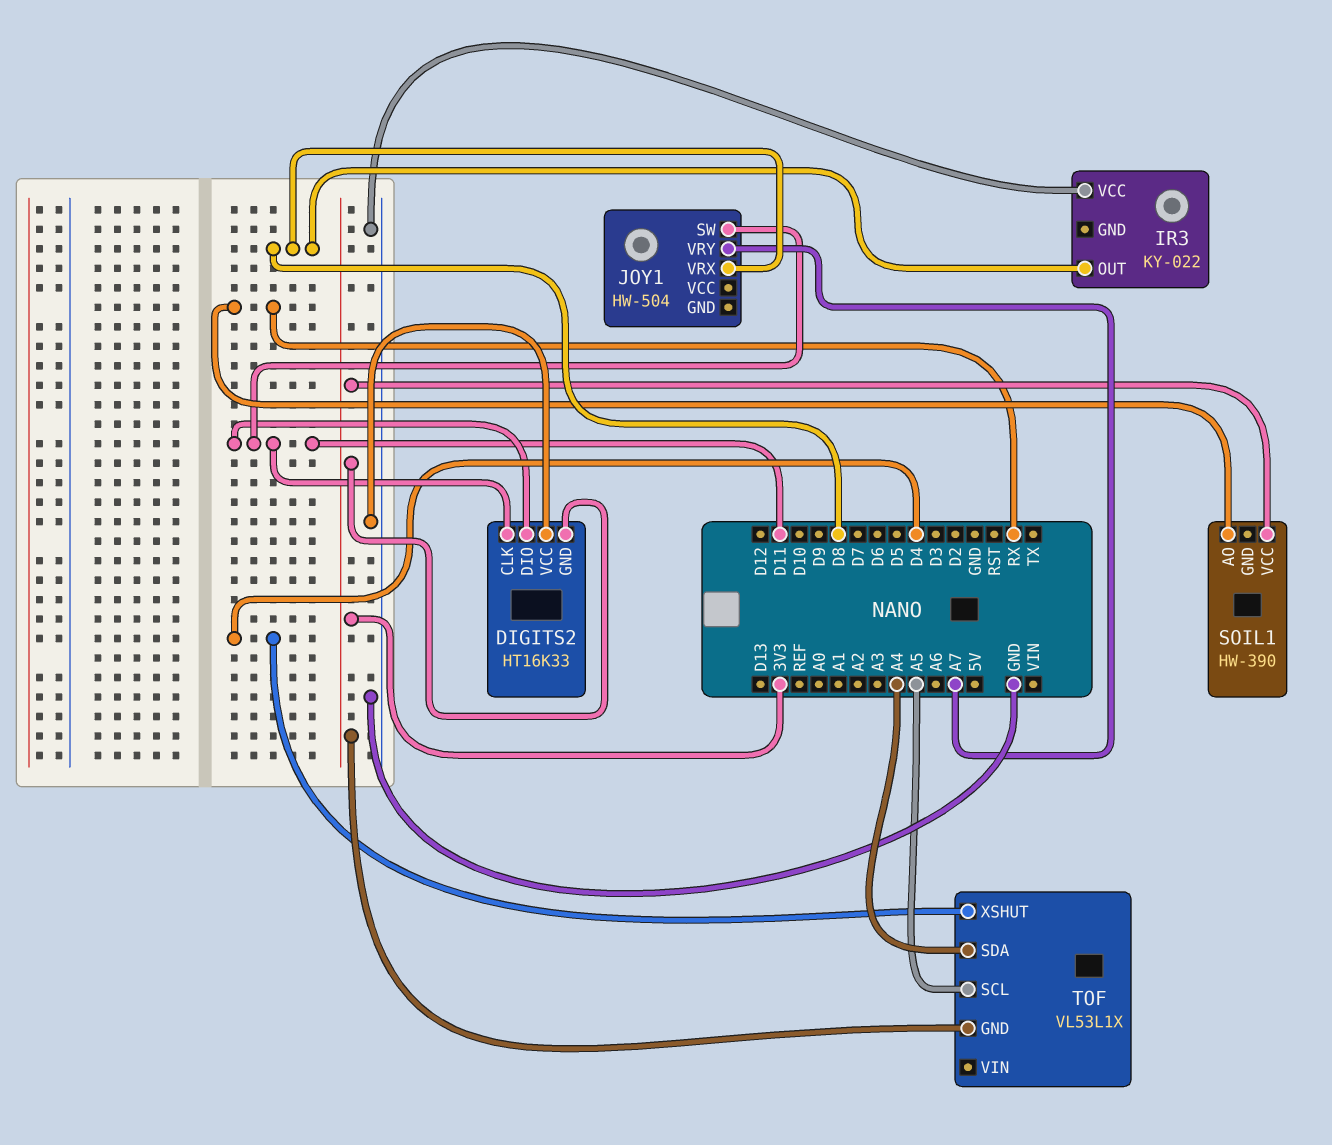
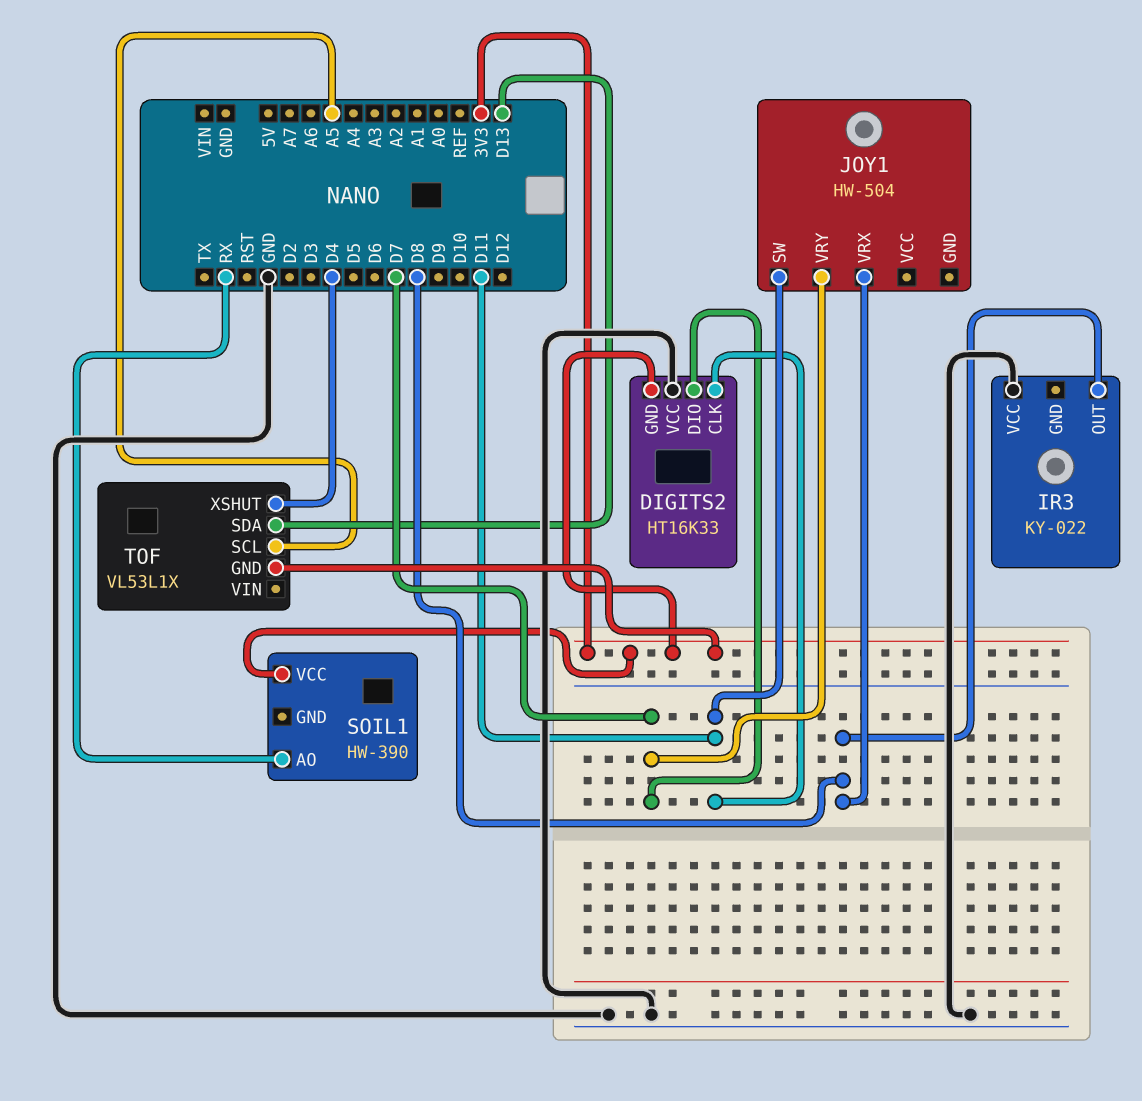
DIGITS2 pin DIO: D11 -> D7
JOY1 pin VRY: A7 -> D7
TOF pin SDA: A4 -> D13

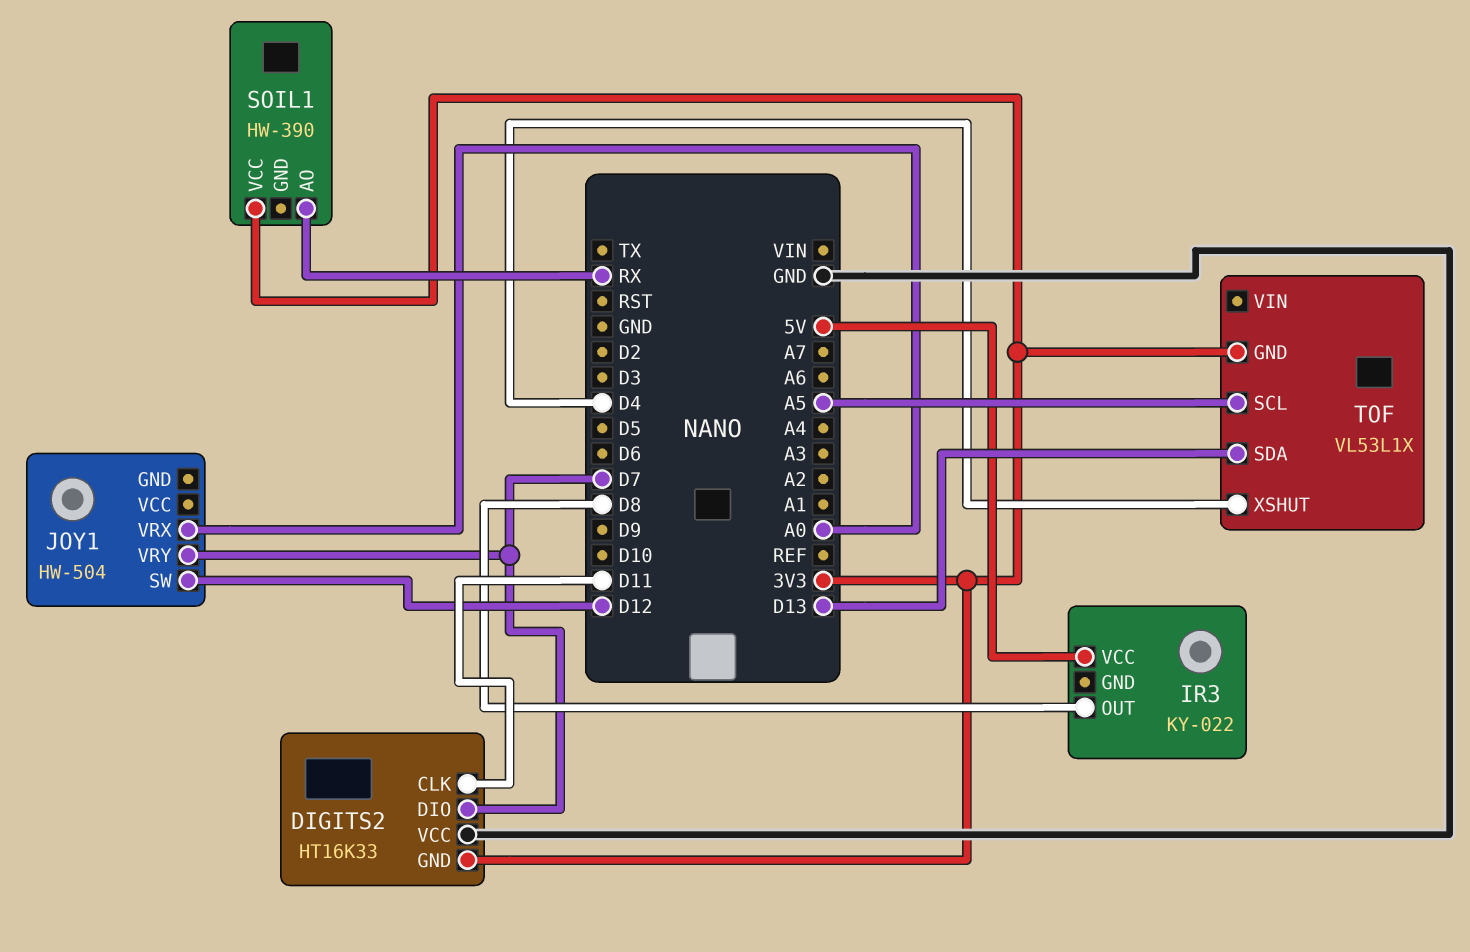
IR3 pin VCC: GND -> 5V
JOY1 pin SW: D11 -> D12
JOY1 pin VRX: D8 -> A0

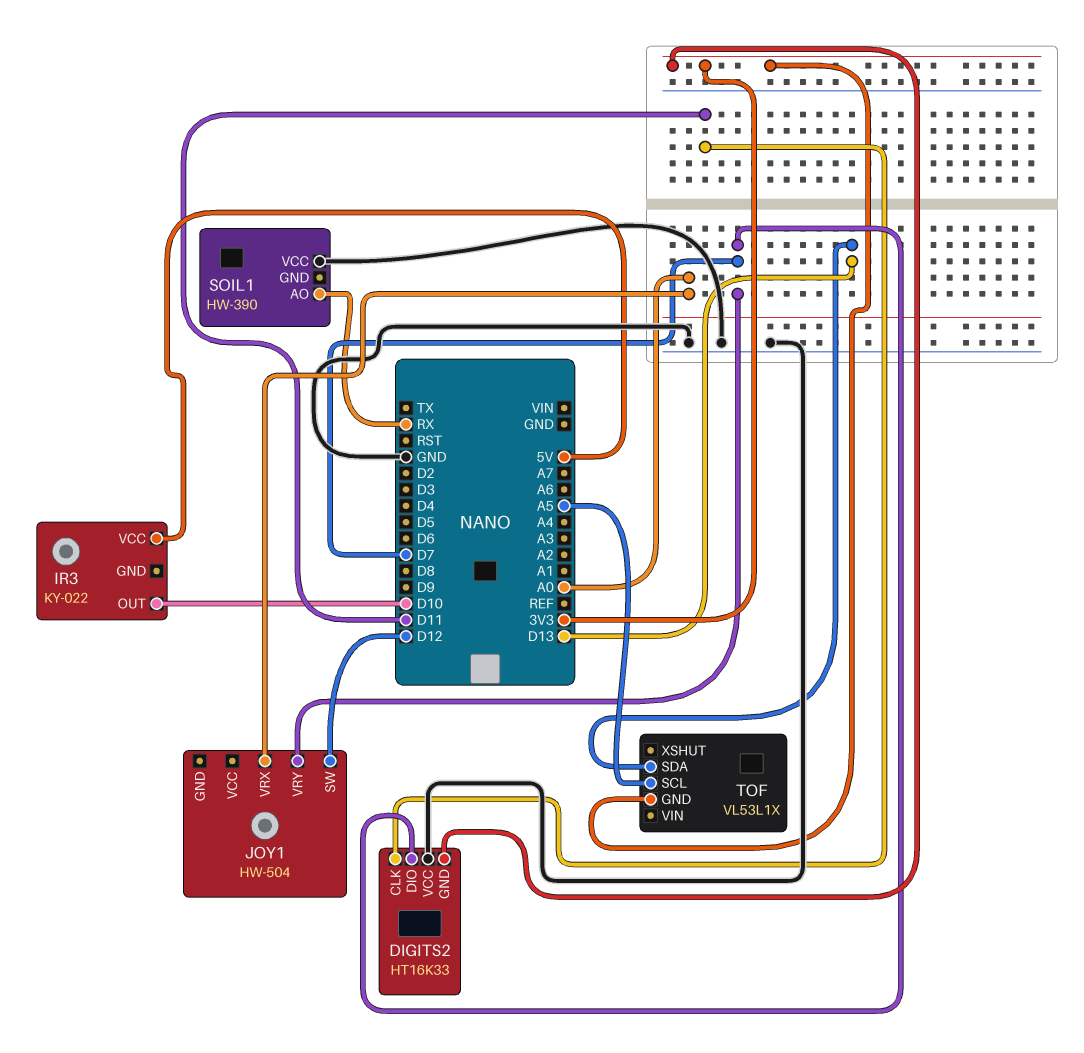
IR3 pin OUT: D8 -> D10
SOIL1 pin VCC: 3V3 -> GND
TOF pin XSHUT: D4 -> none

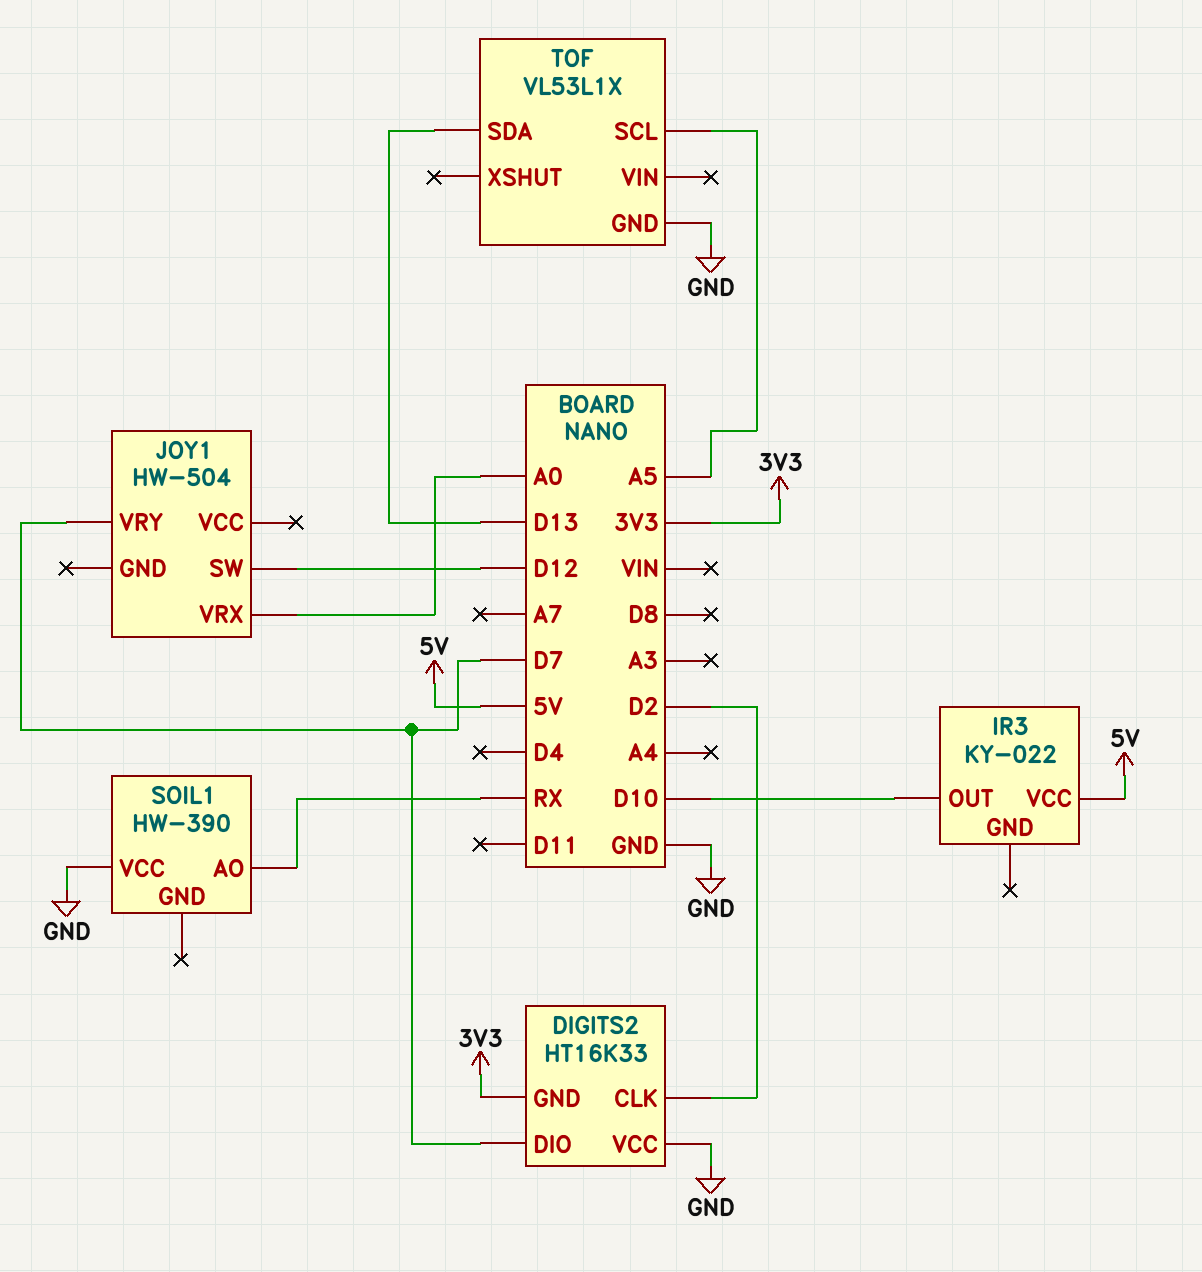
DIGITS2 pin CLK: D11 -> D2
TOF pin GND: 3V3 -> GND

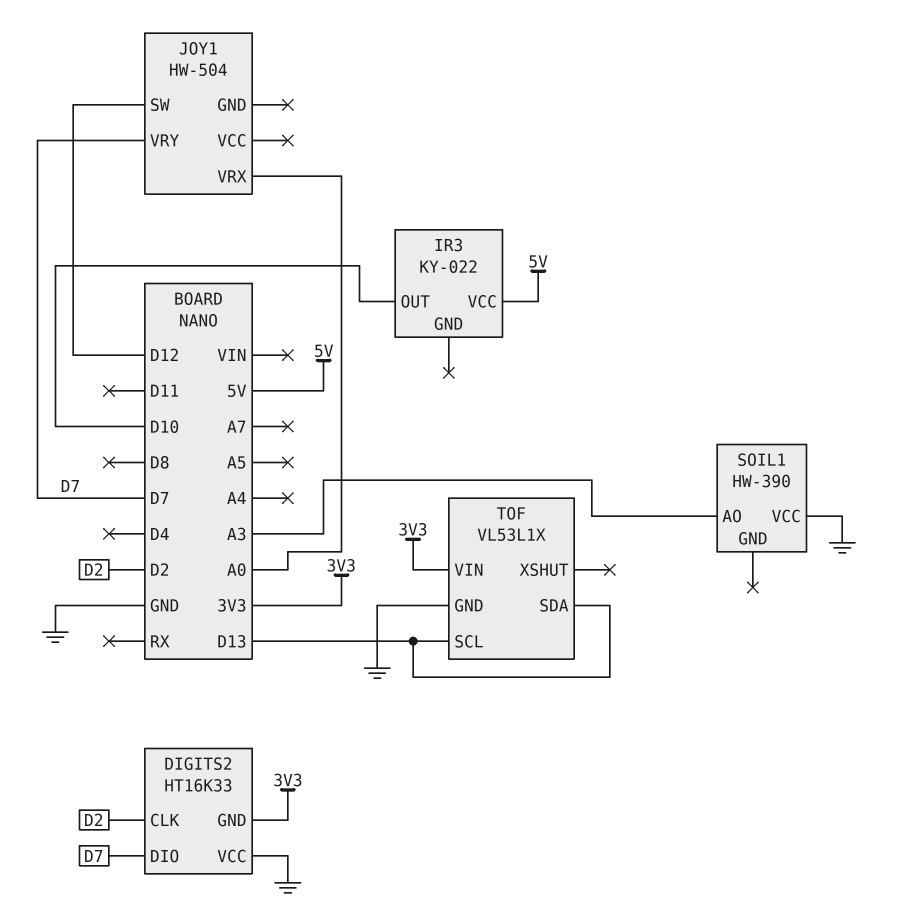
SOIL1 pin AO: RX -> A3
TOF pin SCL: A5 -> D13
TOF pin VIN: none -> 3V3

